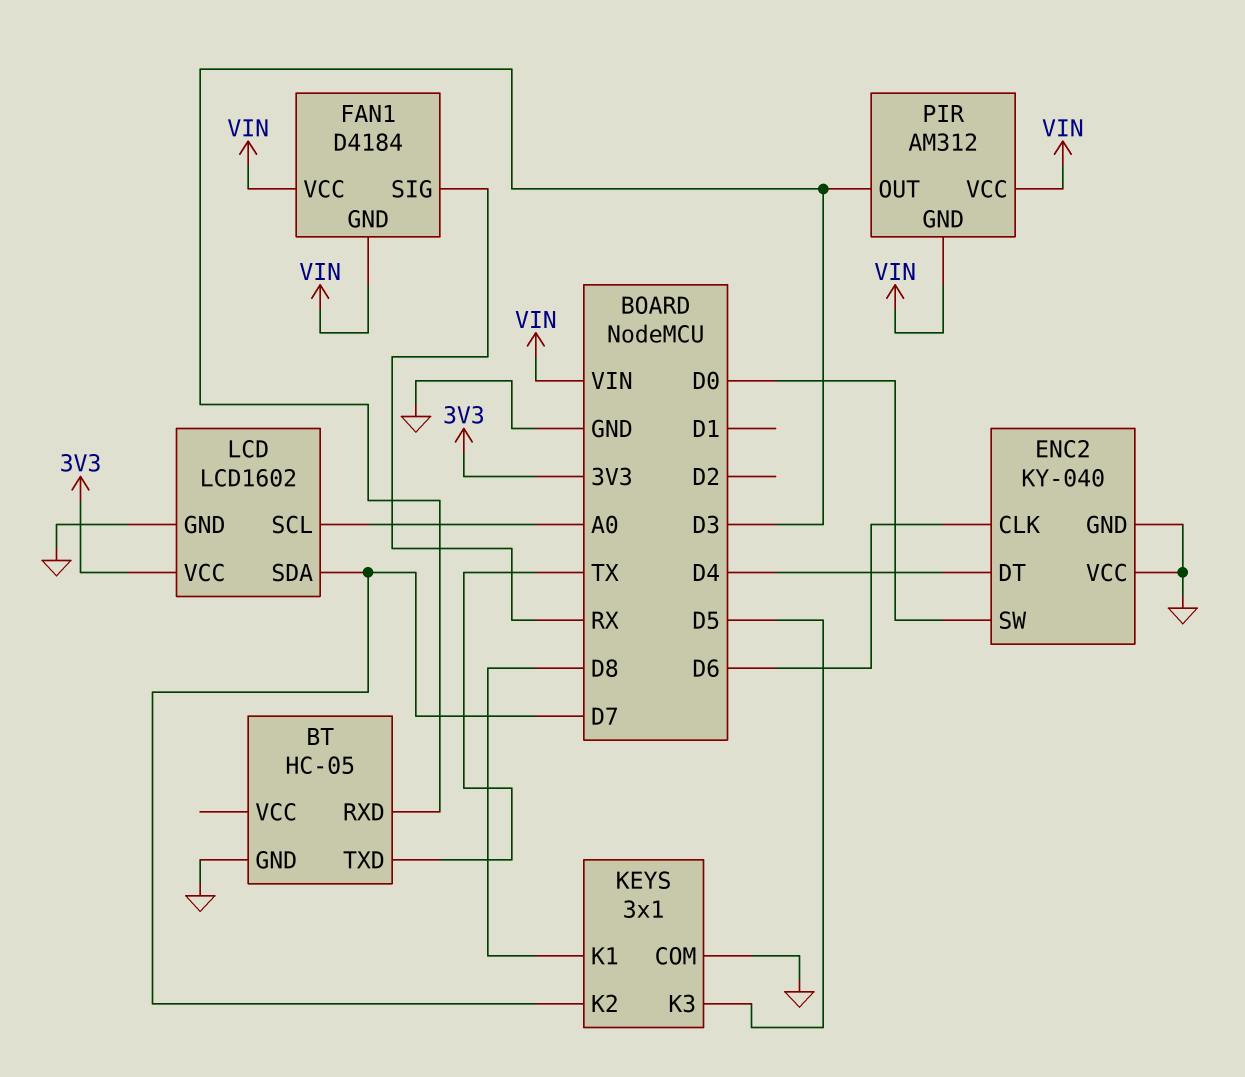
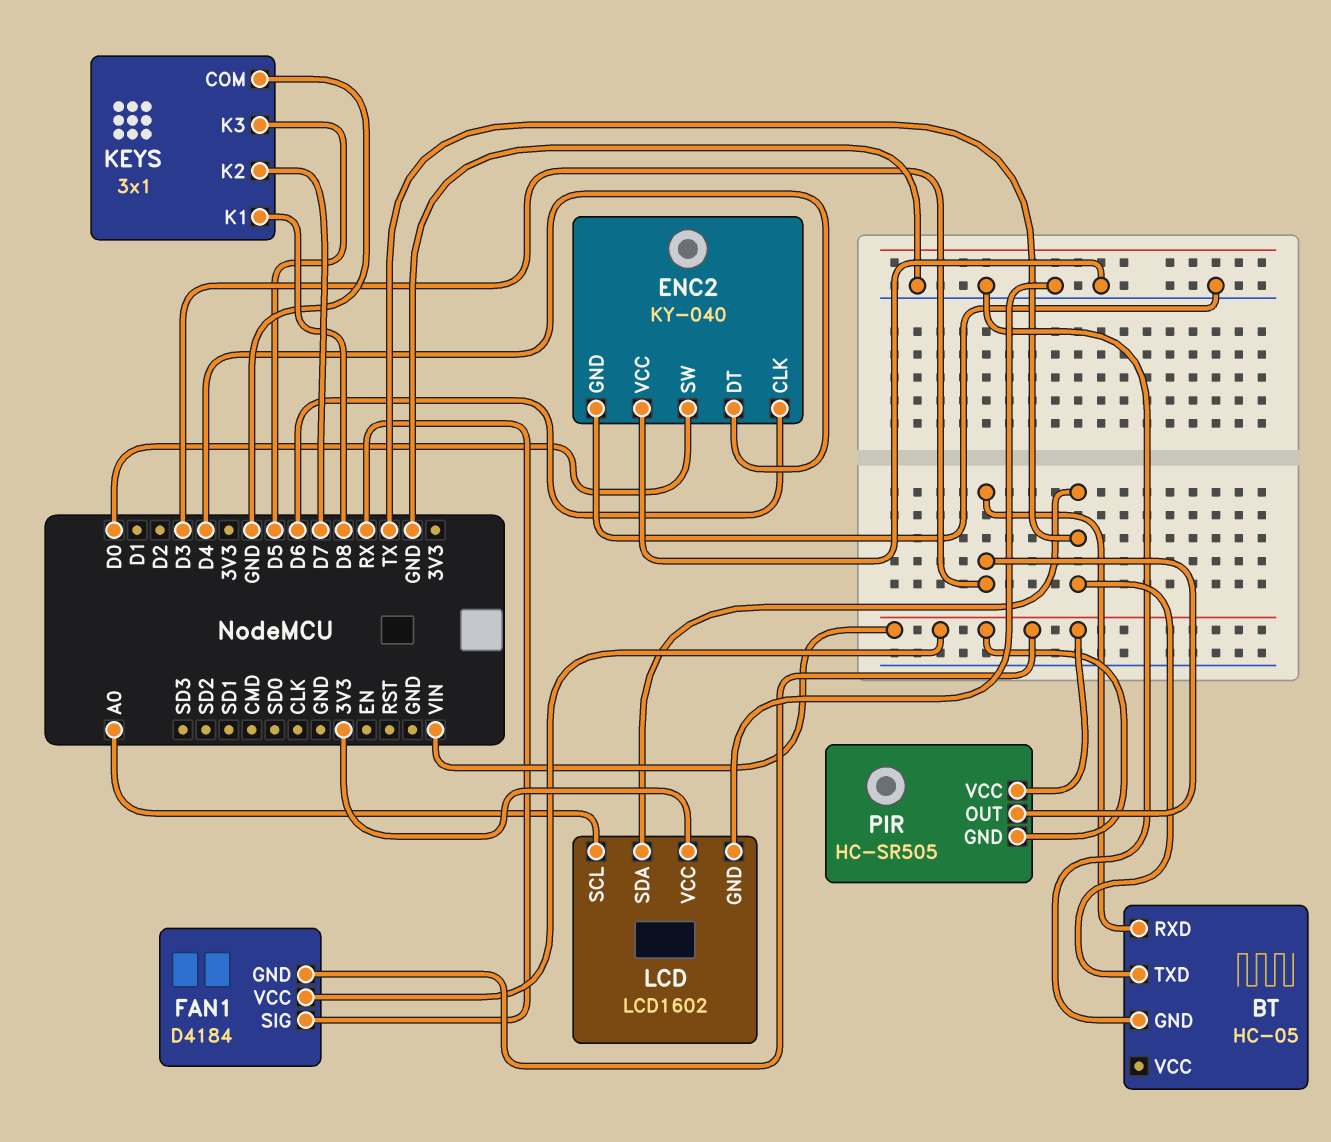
LCD pin SDA: D7 -> TX
PIR: AM312 -> HC-SR505

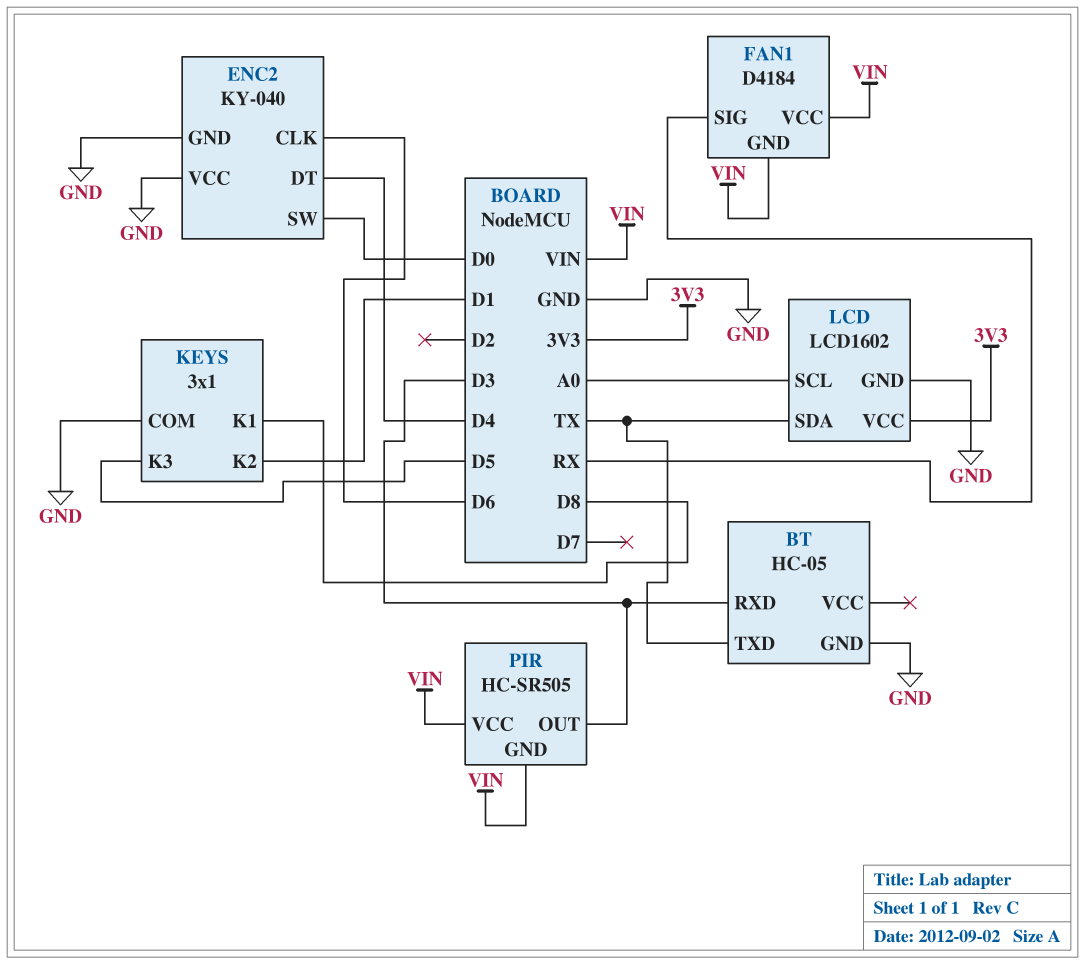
KEYS pin K2: D7 -> D1

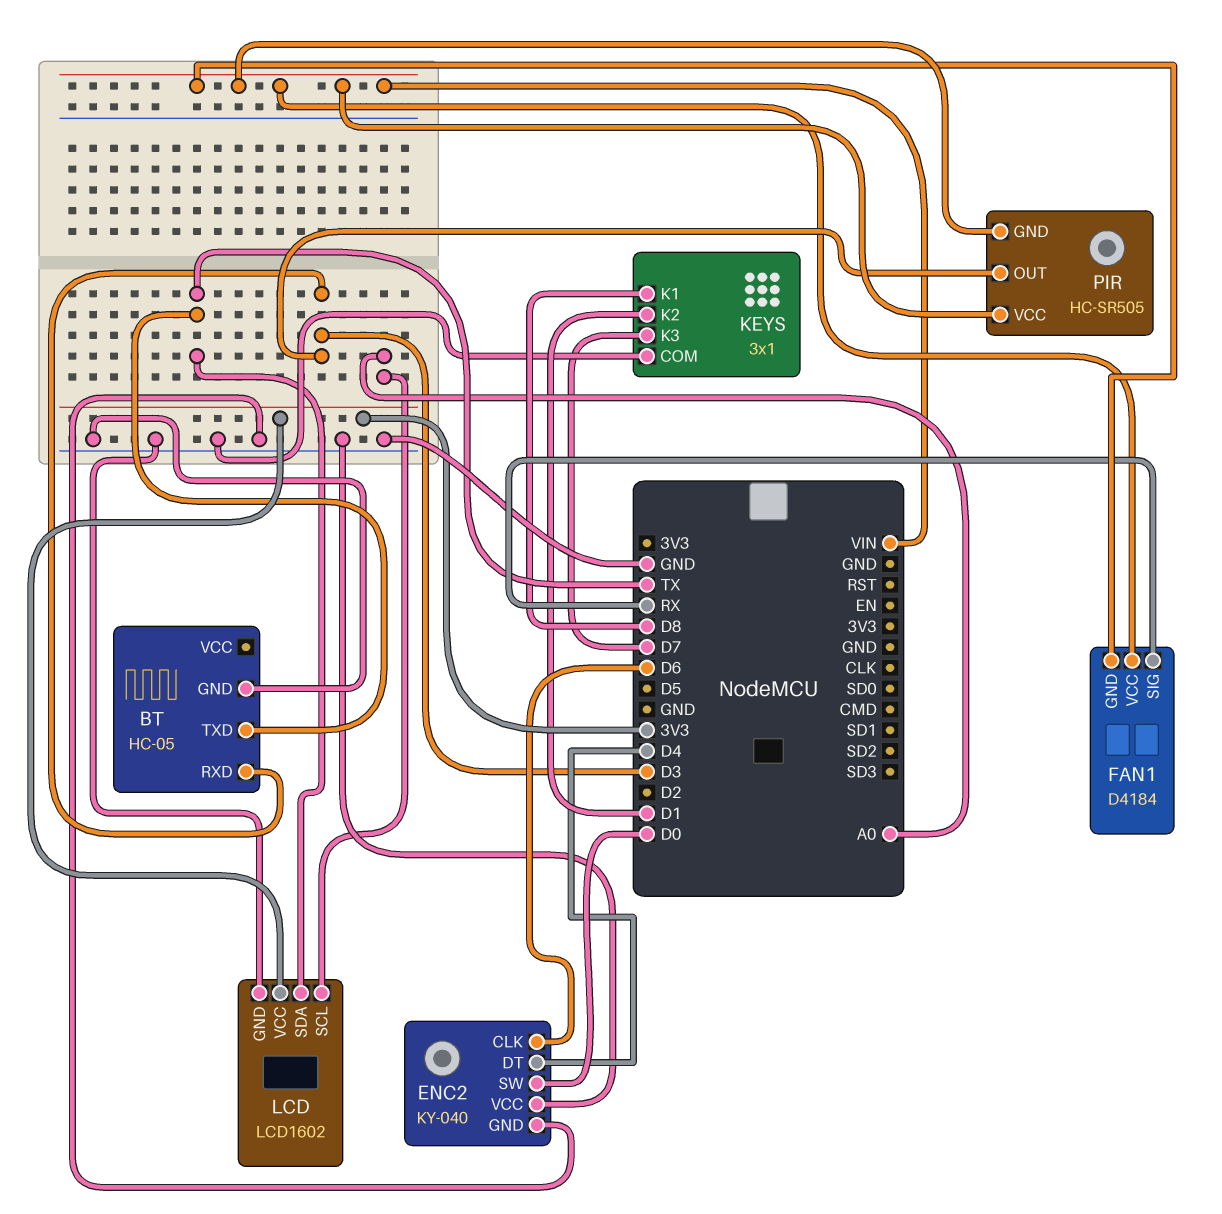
KEYS pin K3: D5 -> D7

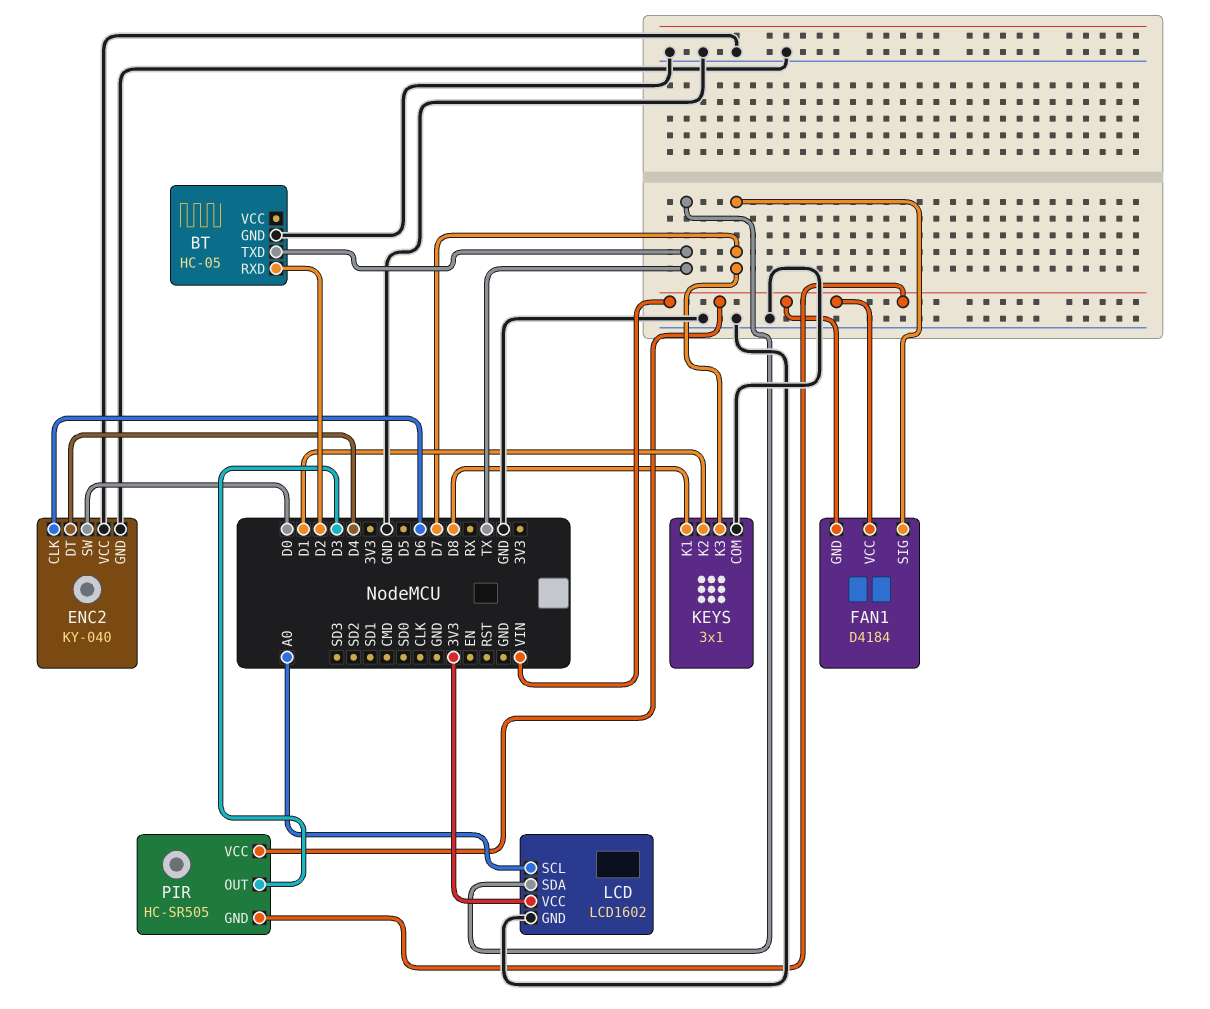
BT pin RXD: D3 -> D2
FAN1 pin SIG: RX -> D7

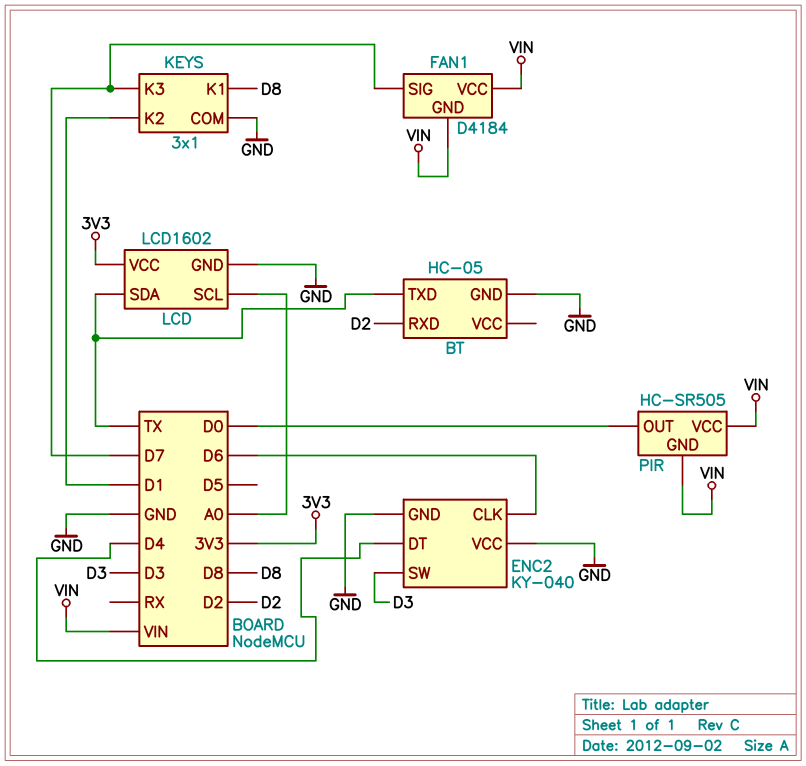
ENC2 pin SW: D0 -> D3
PIR pin OUT: D3 -> D0

